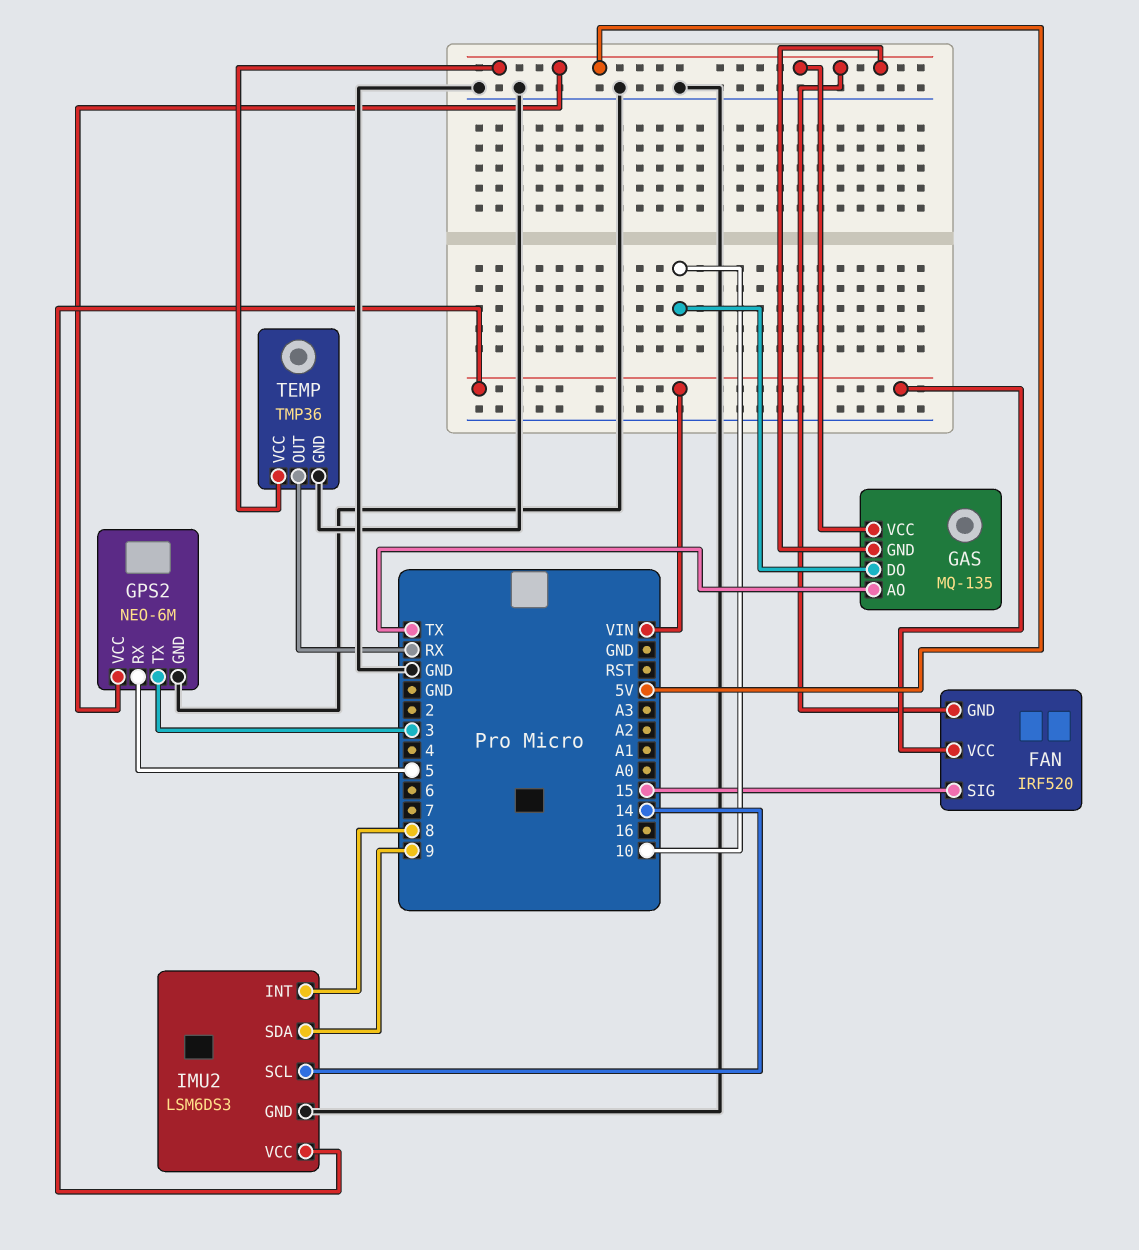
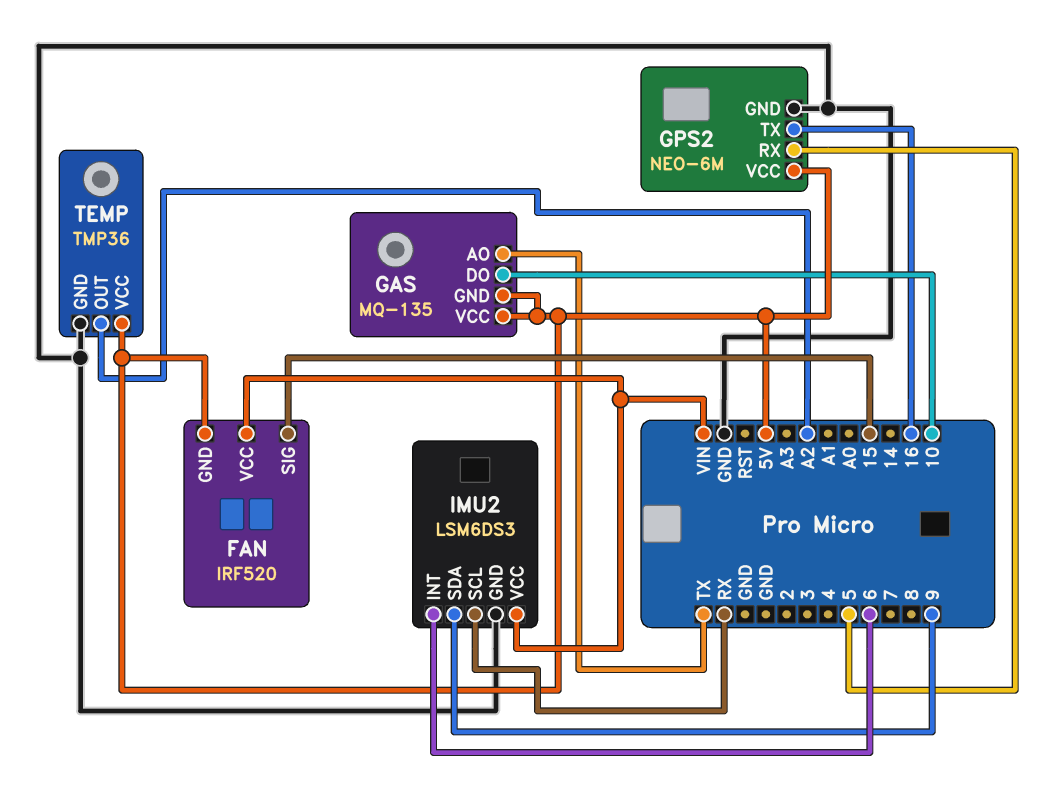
GPS2 pin TX: 3 -> 16
IMU2 pin INT: 8 -> 6
IMU2 pin SCL: 14 -> RX
TEMP pin OUT: RX -> A2

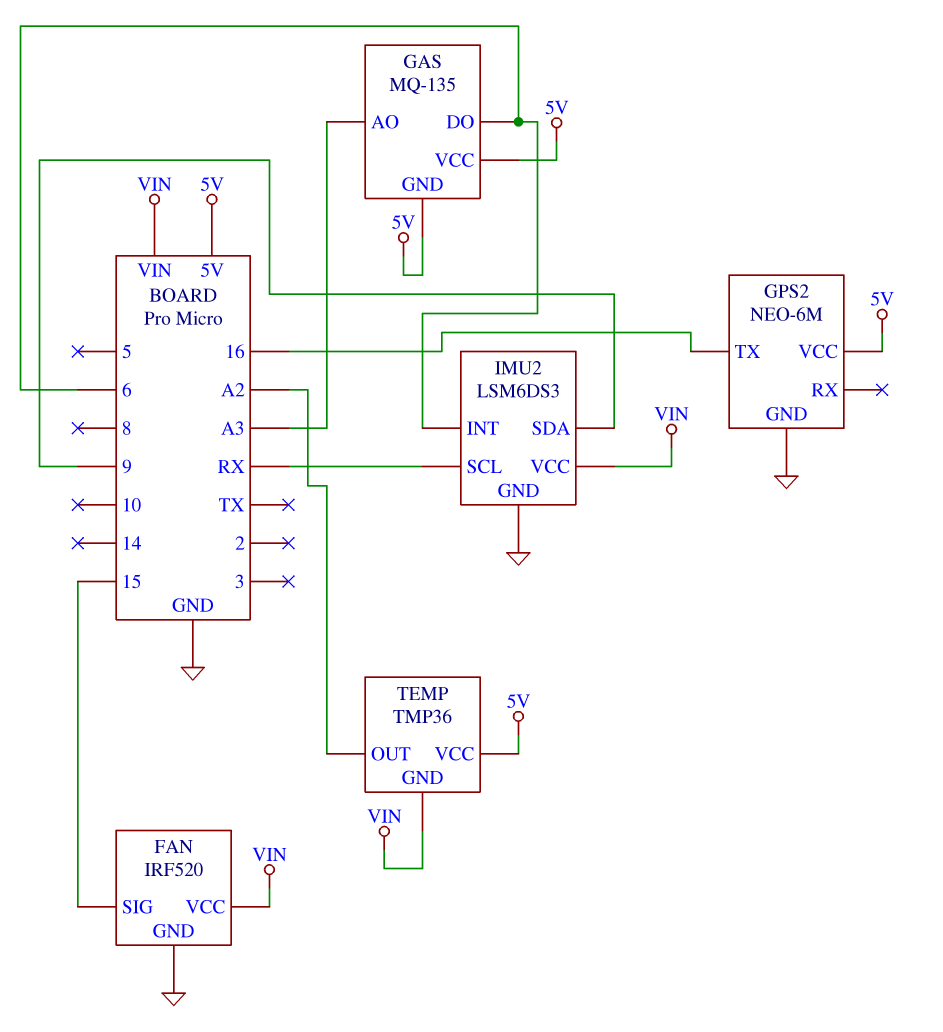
FAN pin GND: 5V -> GND
GAS pin AO: TX -> A3
GAS pin DO: 10 -> 6
GPS2 pin RX: 5 -> none
TEMP pin GND: GND -> VIN

